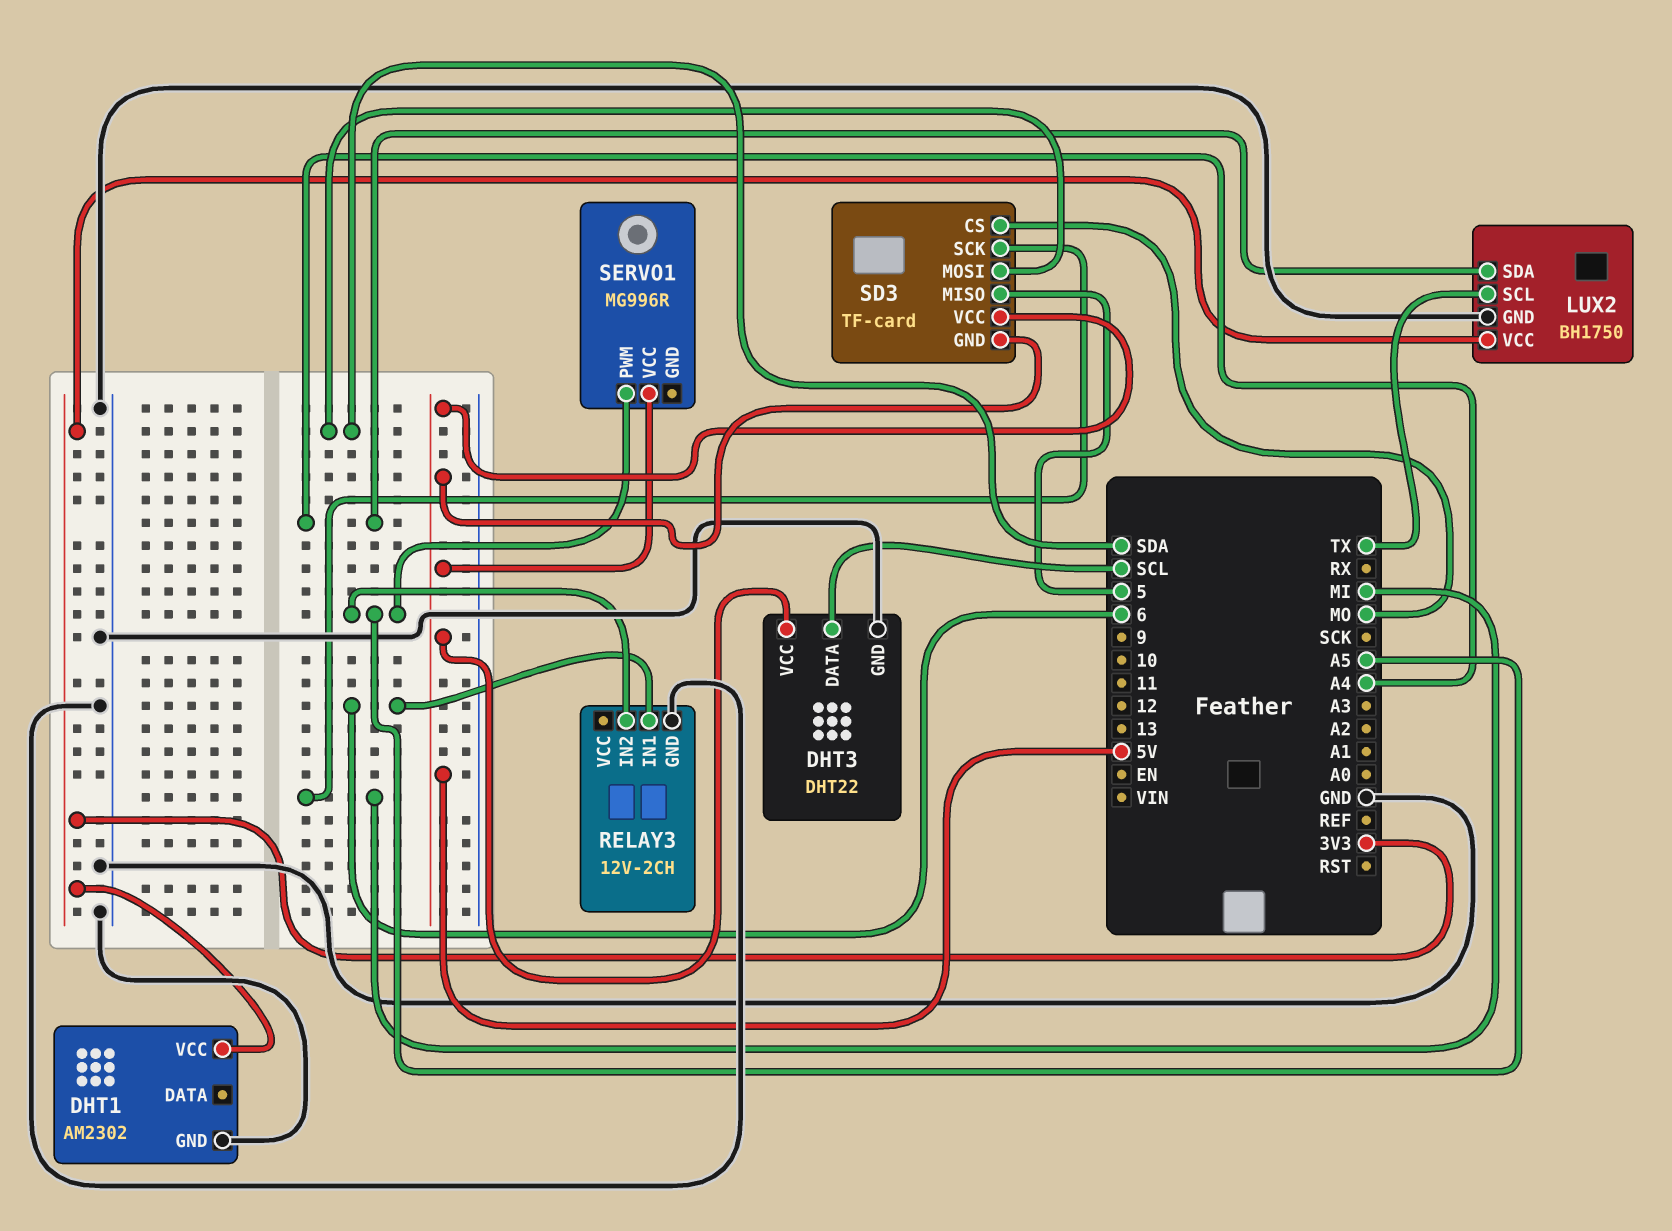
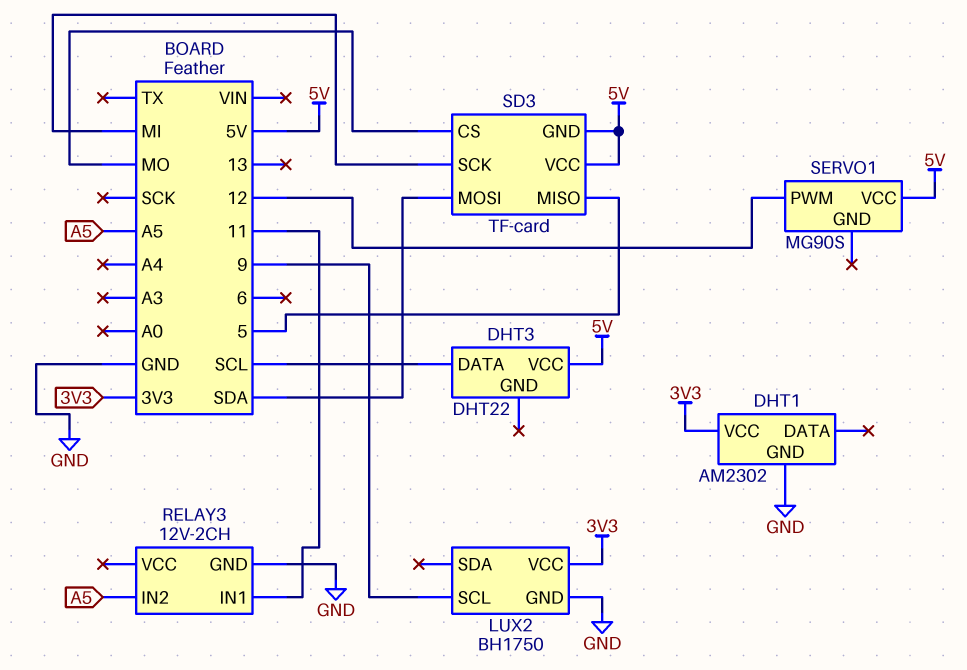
DHT3 pin GND: GND -> none
LUX2 pin SCL: TX -> 9
LUX2 pin SDA: A4 -> none
RELAY3 pin IN1: 6 -> 11
SERVO1: MG996R -> MG90S
SERVO1 pin PWM: A5 -> 12

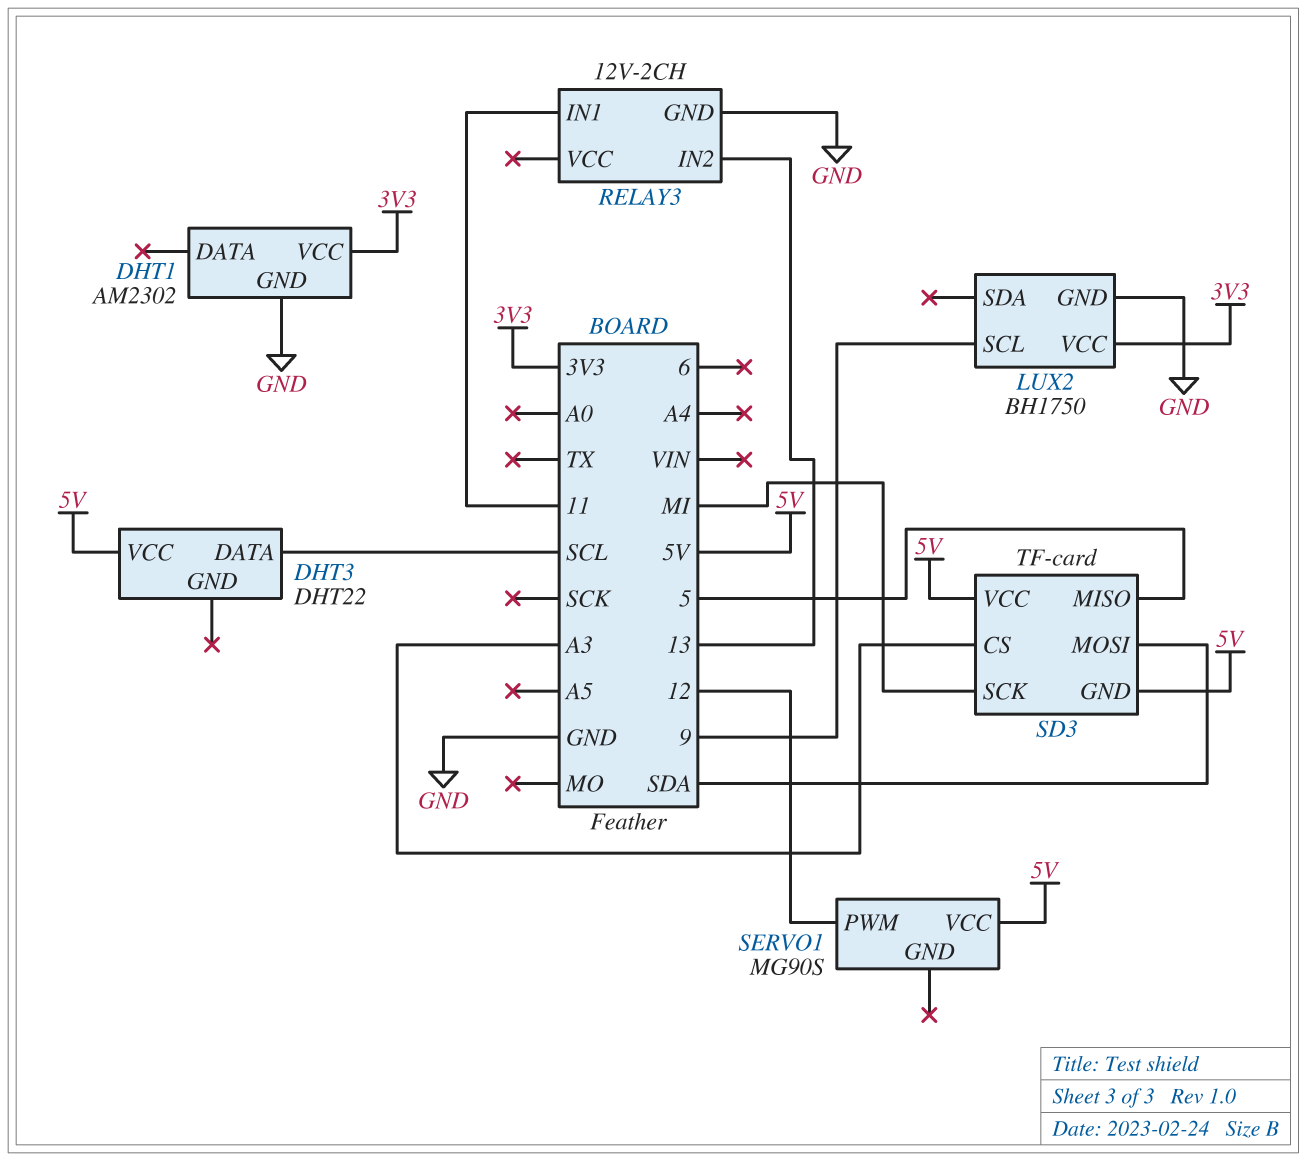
RELAY3 pin IN2: A5 -> 13
SD3 pin CS: MO -> A3

